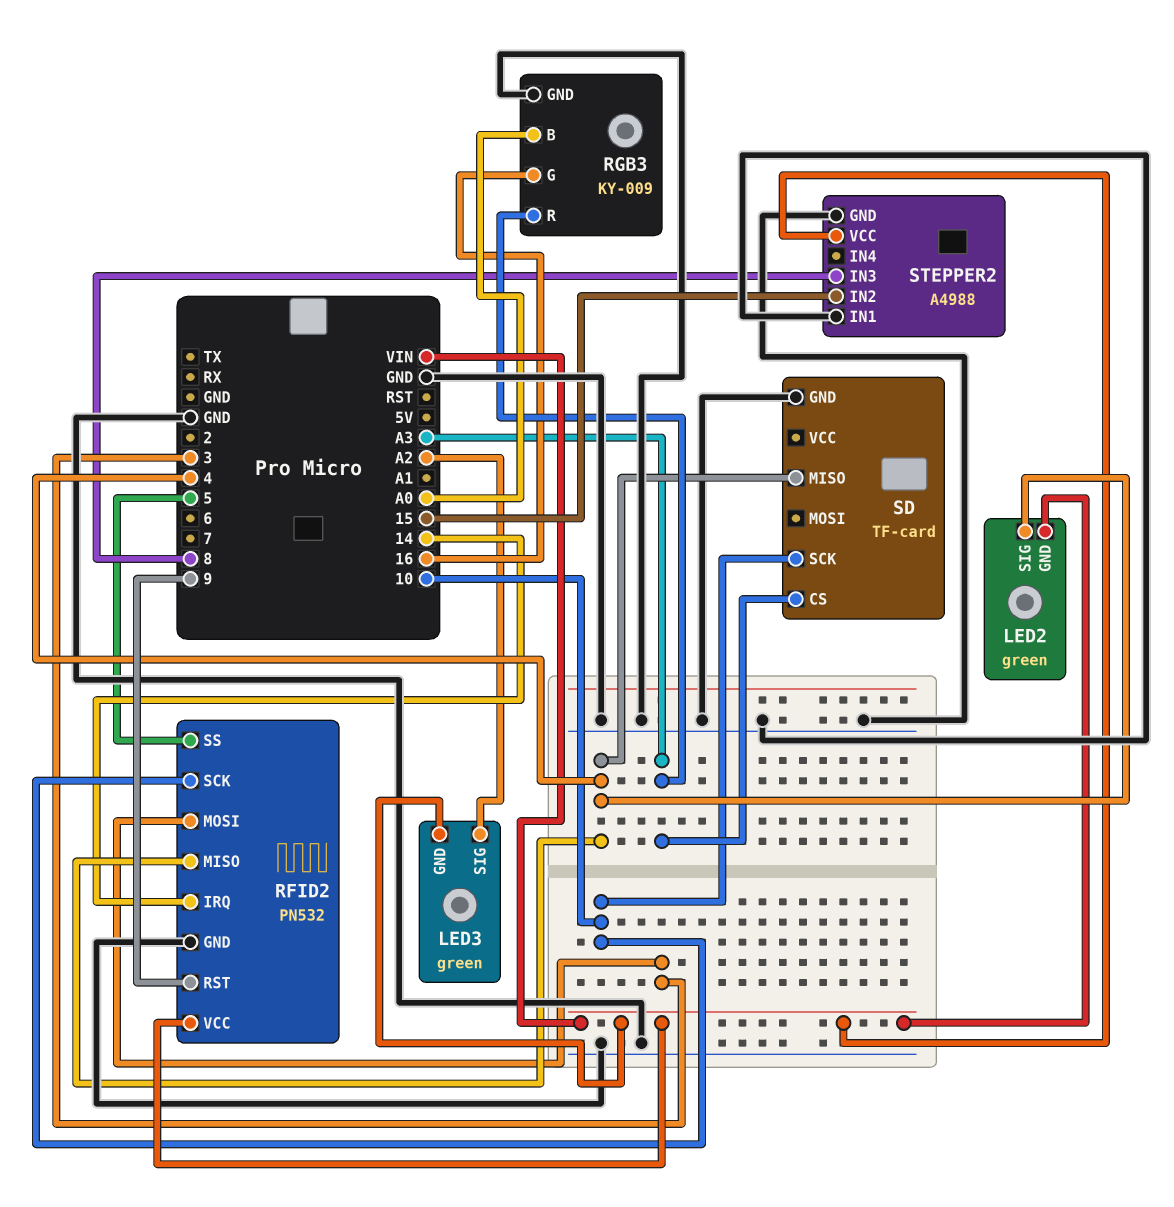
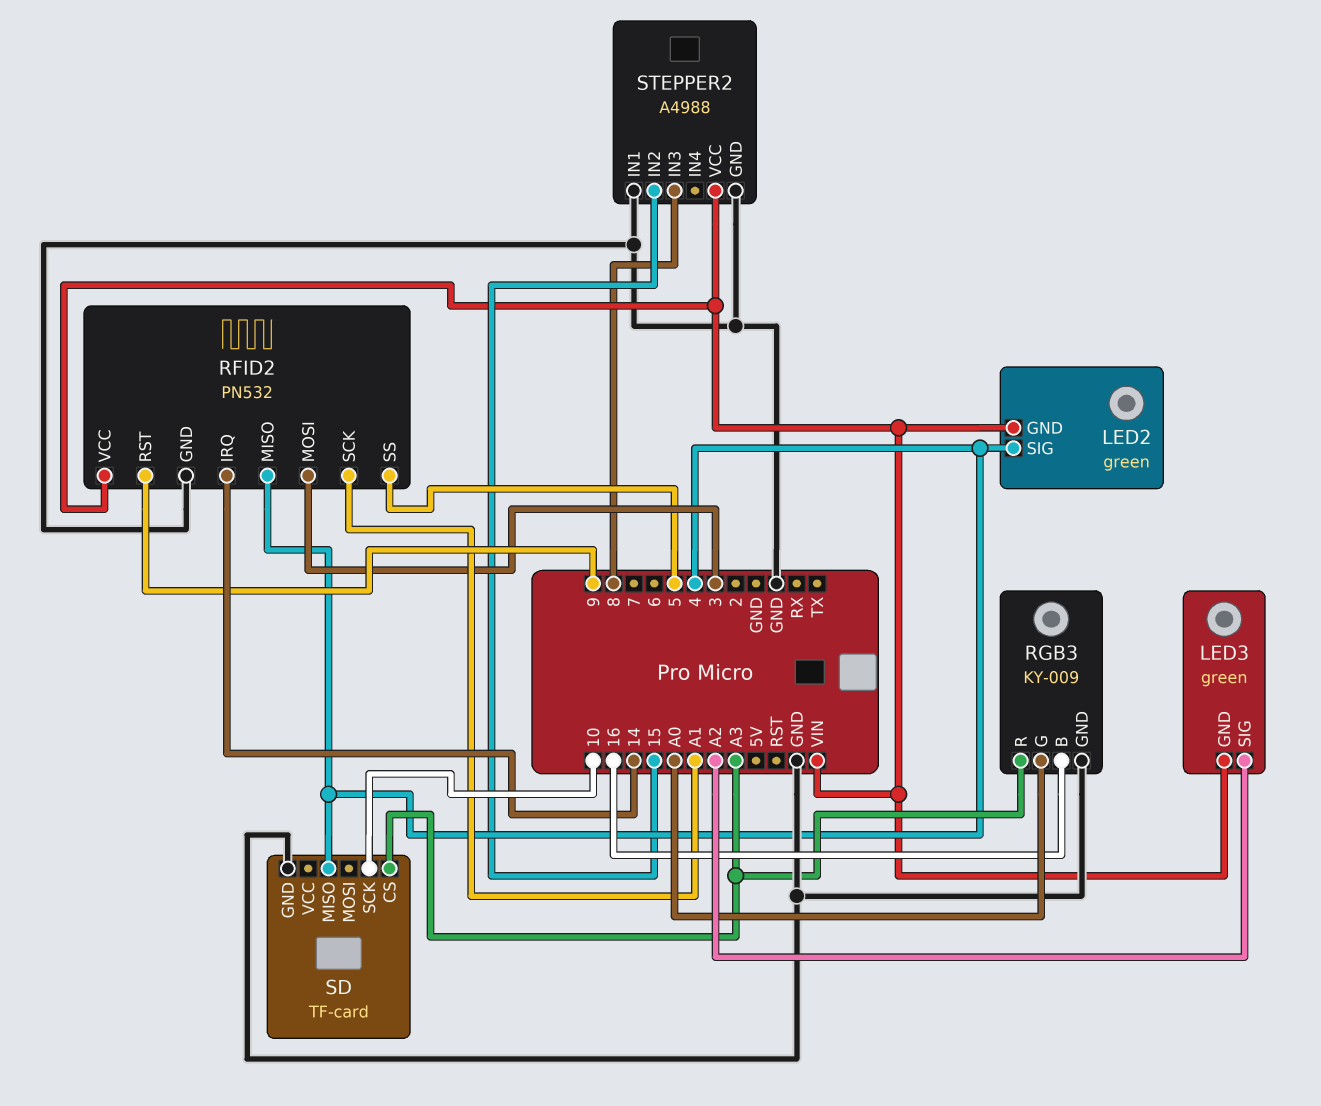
RFID2 pin SCK: 10 -> A1
RGB3 pin B: A0 -> 16
RGB3 pin G: 16 -> A0

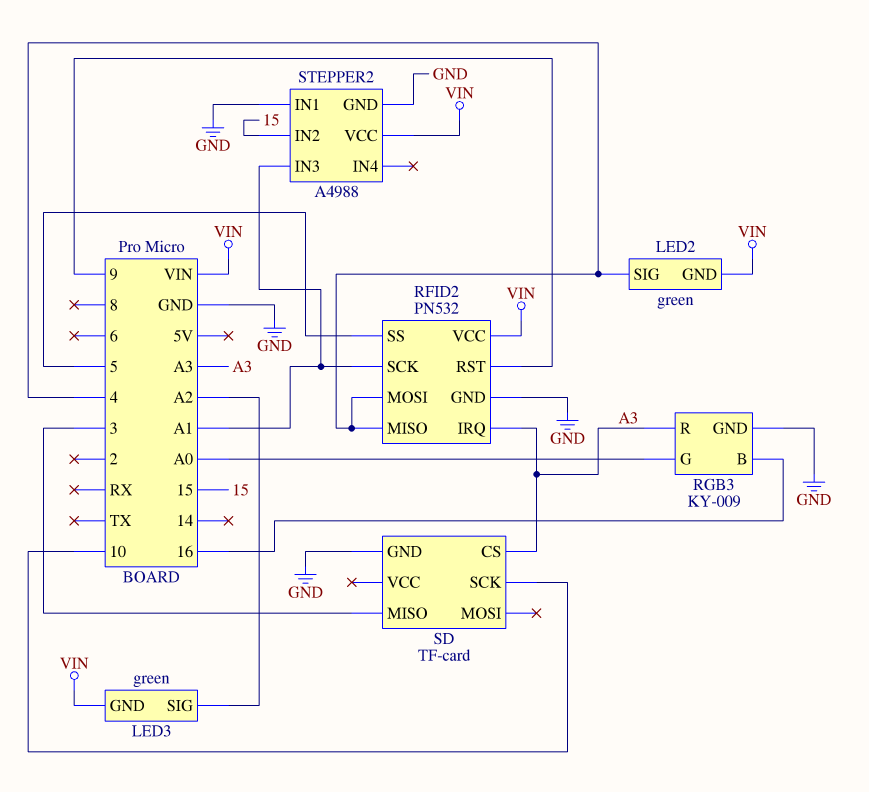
RFID2 pin IRQ: 14 -> A3
RFID2 pin MOSI: 3 -> 4
SD pin MISO: 4 -> 3
STEPPER2 pin IN3: 8 -> A1

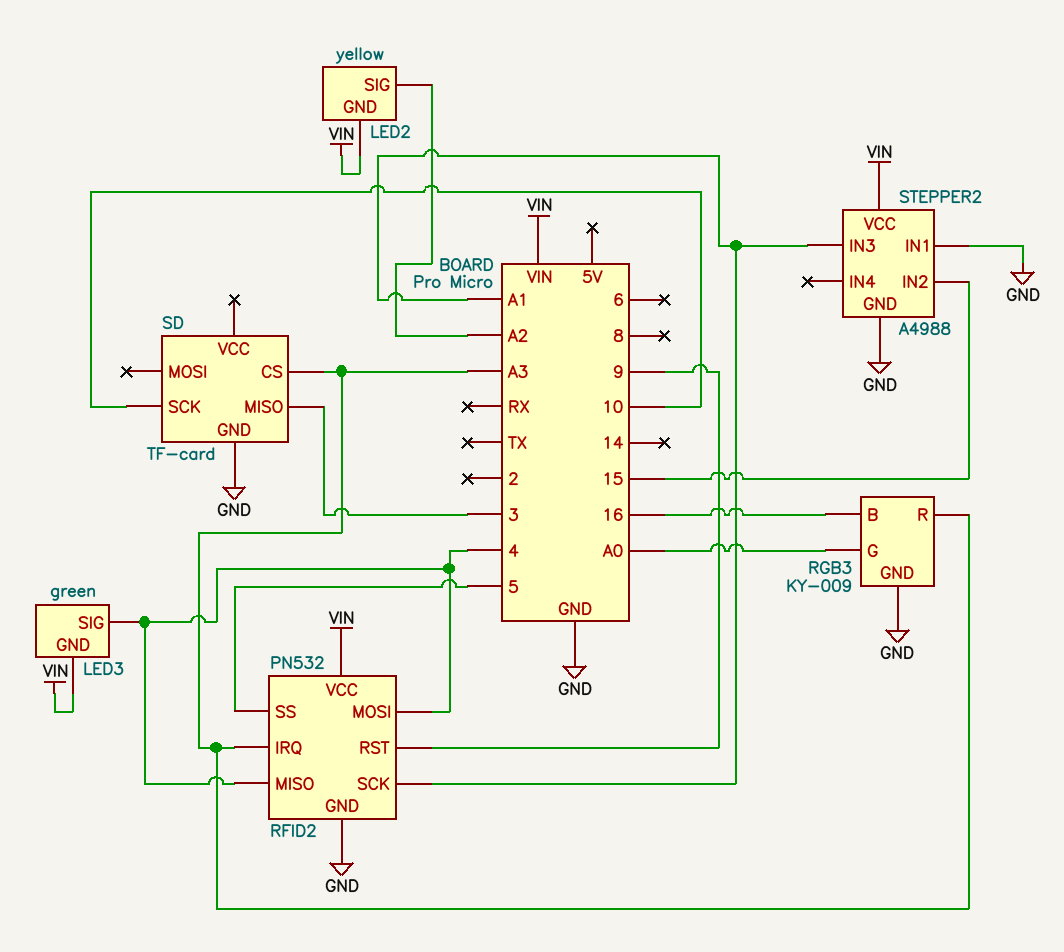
LED2: green -> yellow
LED2 pin SIG: 4 -> A2
LED3 pin SIG: A2 -> 4

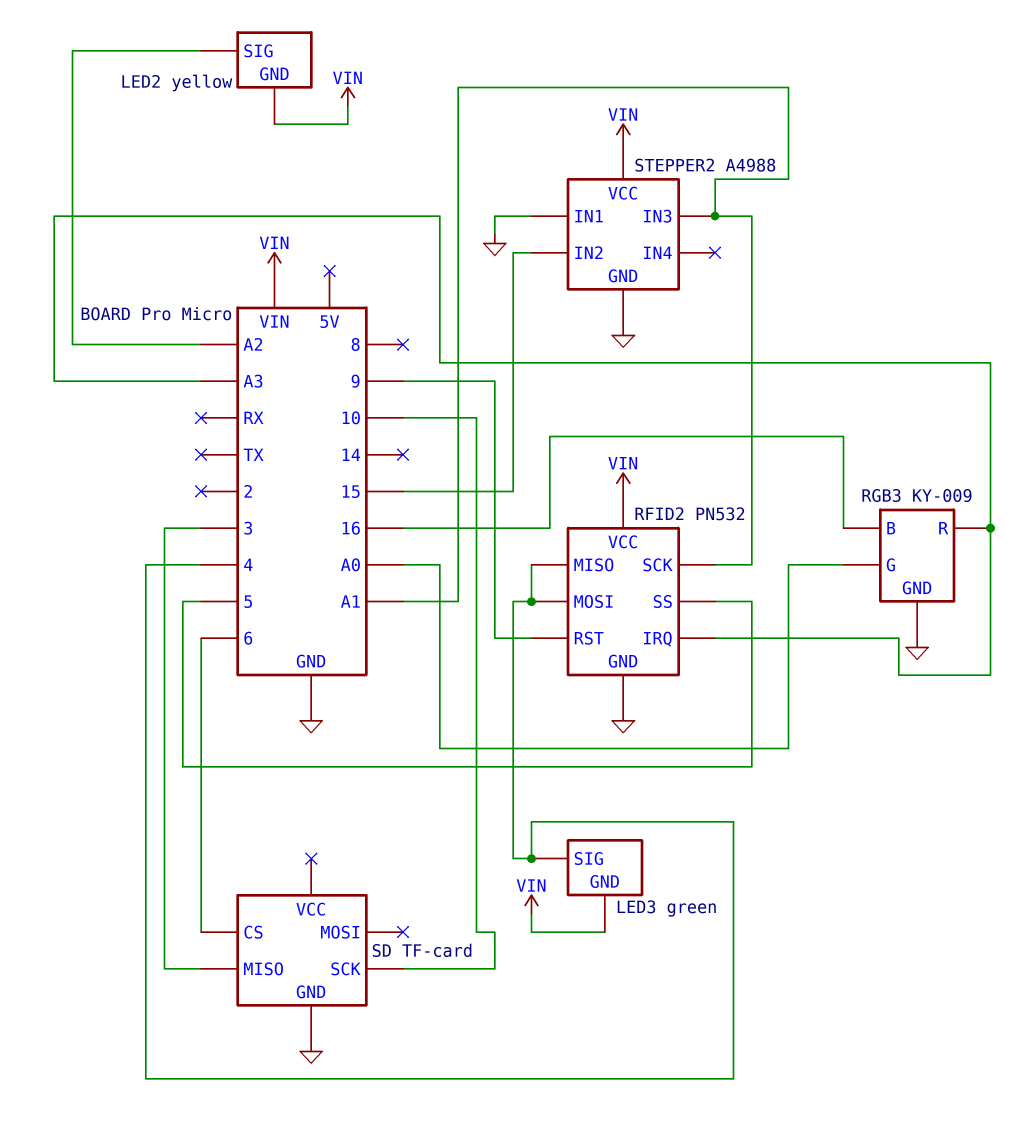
SD pin CS: A3 -> 6

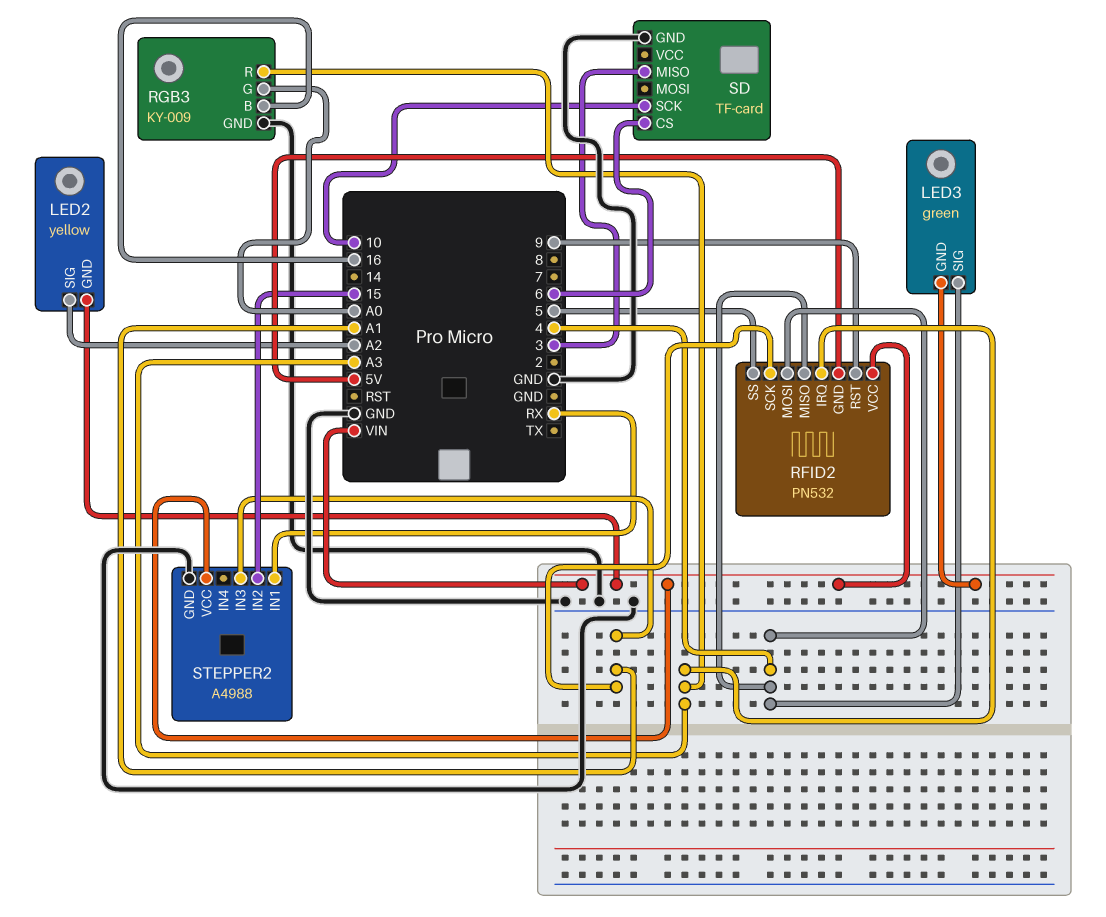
RFID2 pin GND: GND -> 5V
STEPPER2 pin IN1: GND -> RX

